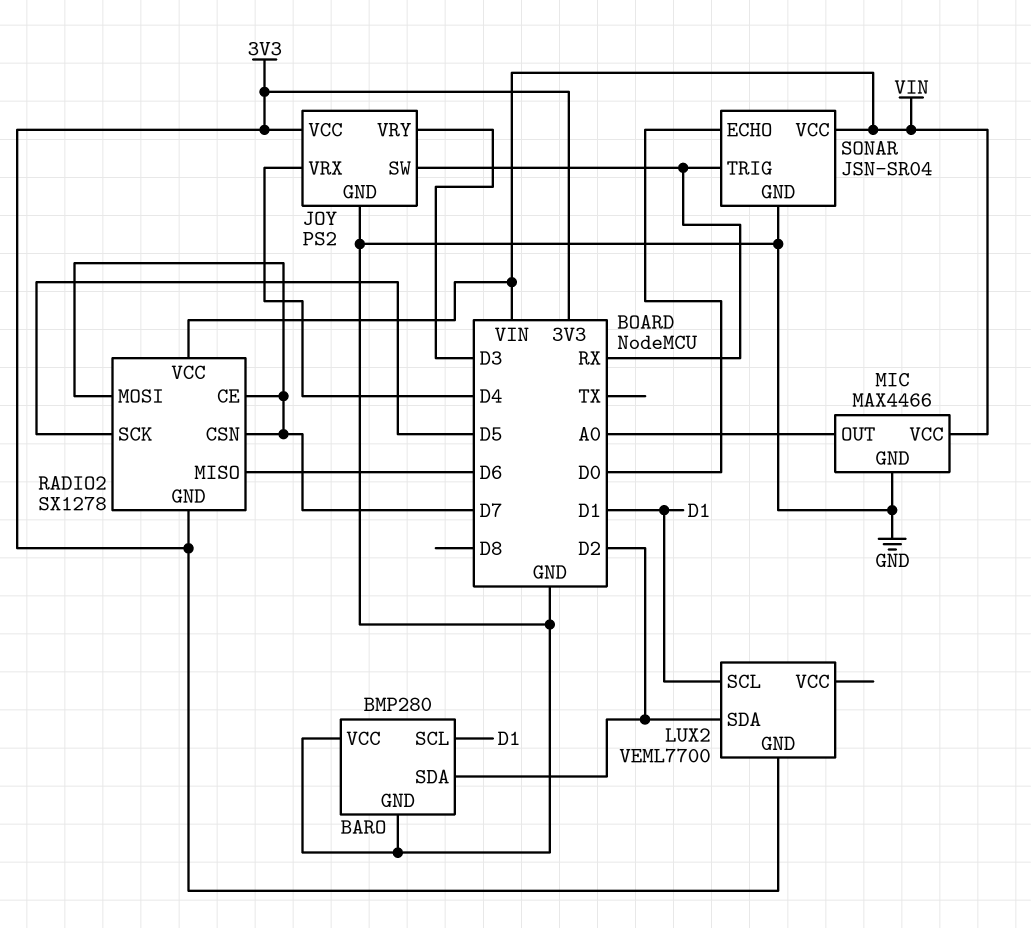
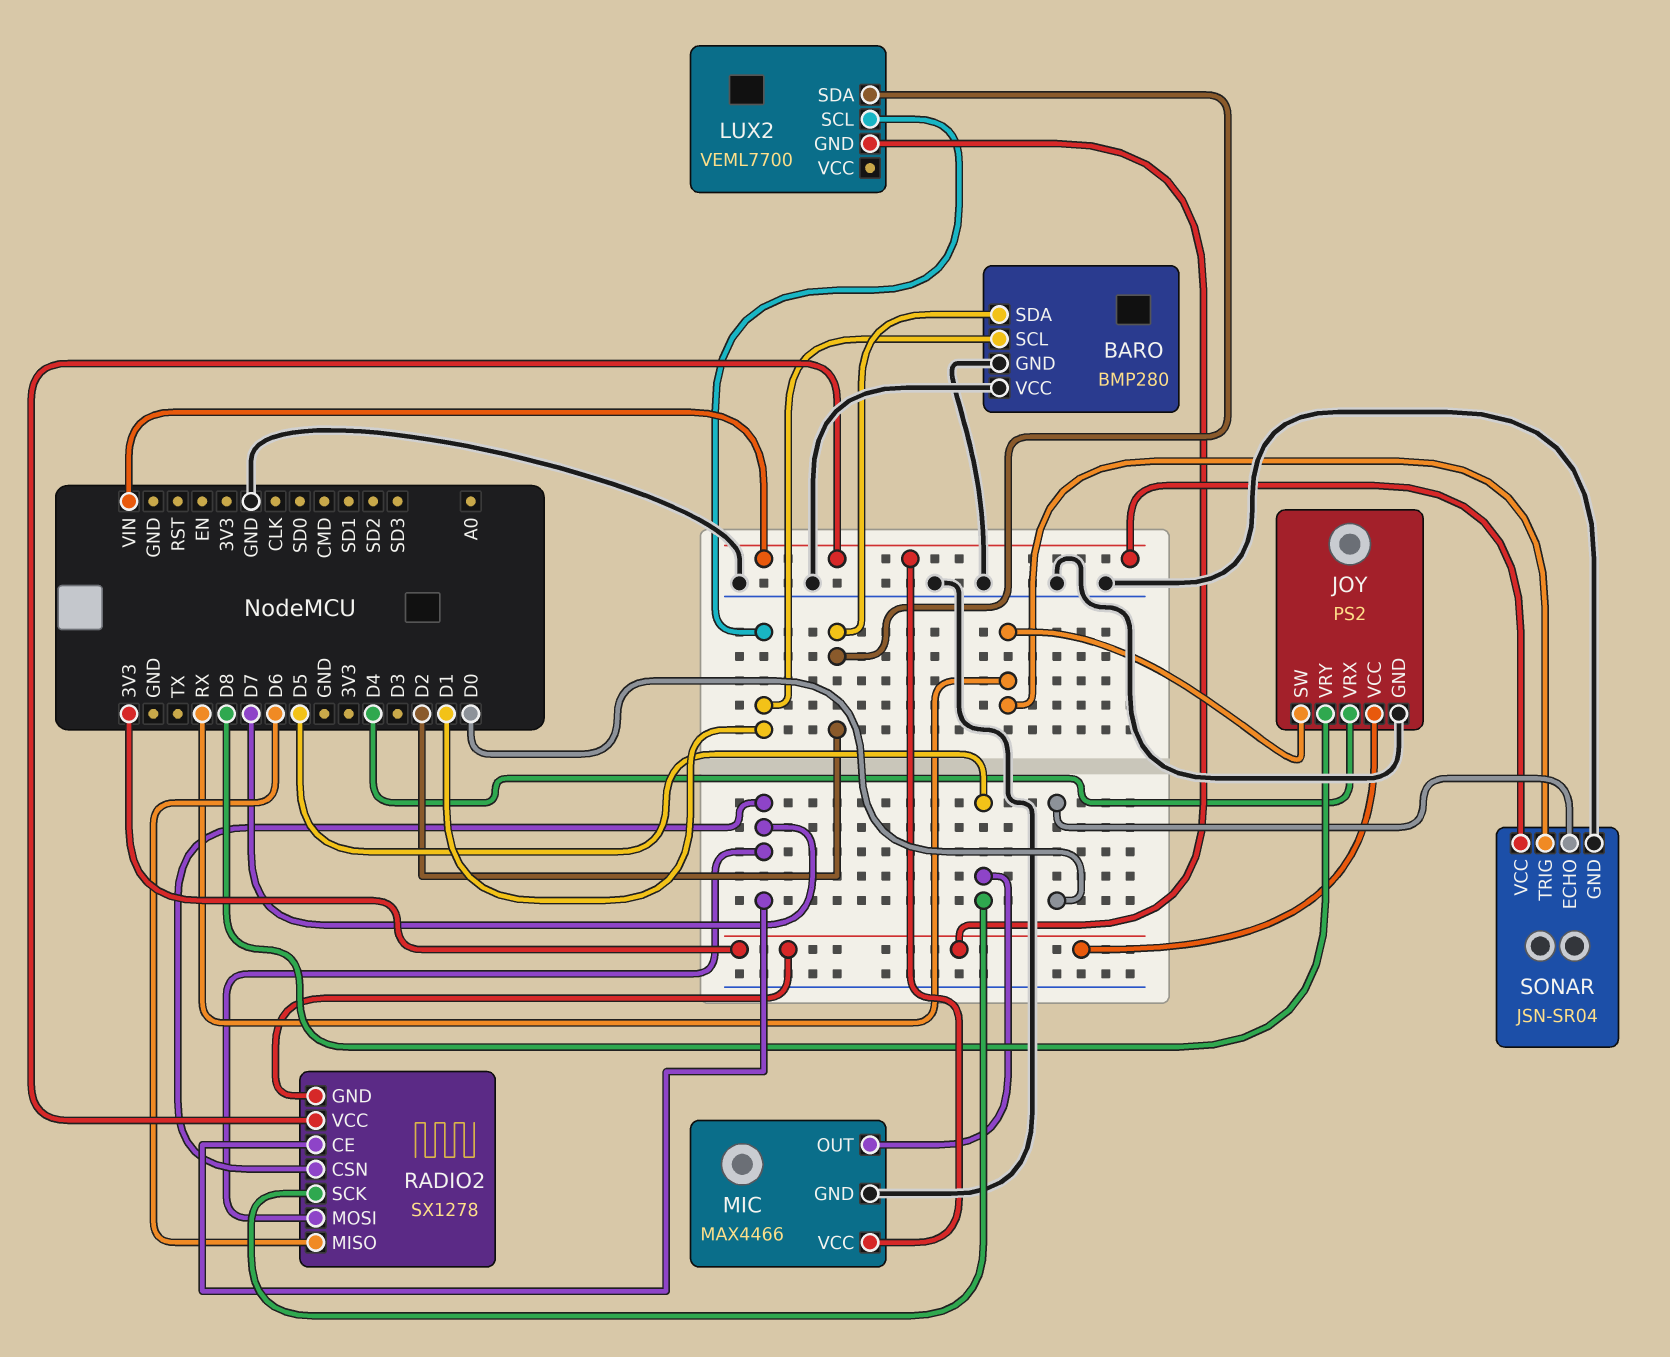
JOY pin VRY: D3 -> D8
MIC pin OUT: A0 -> D5

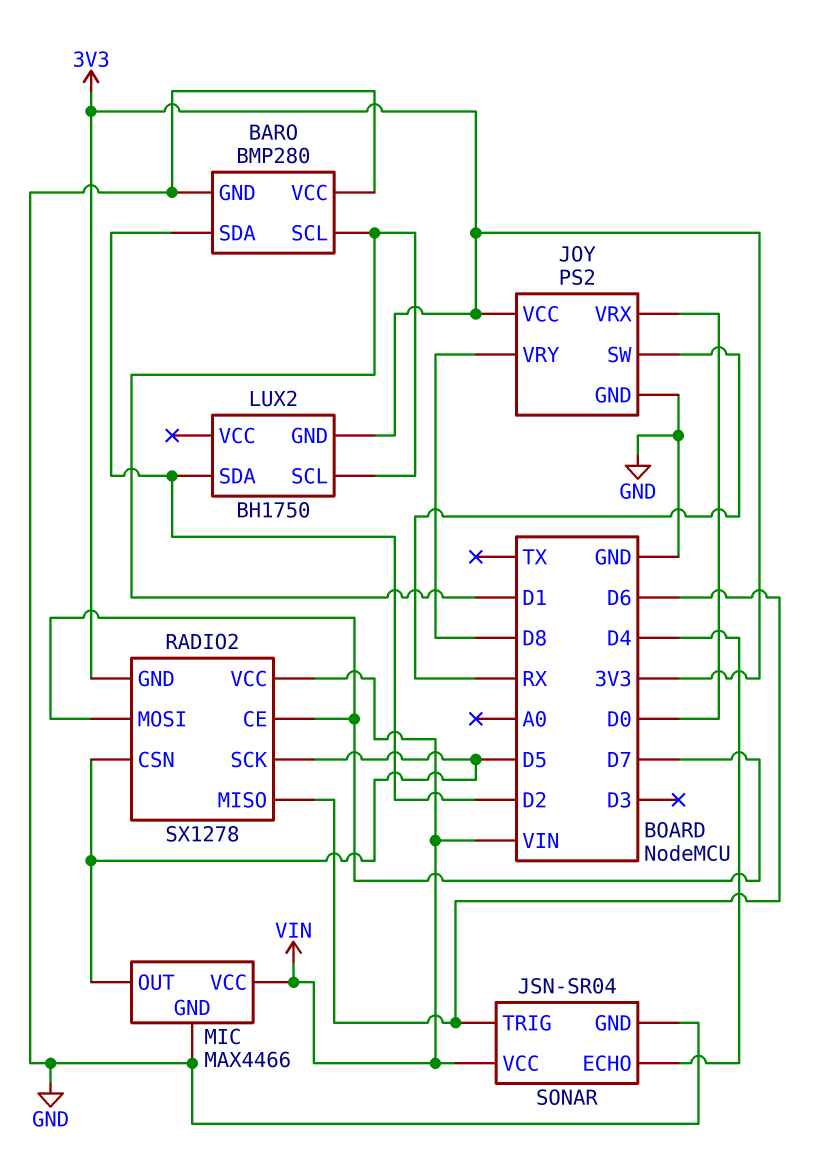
JOY pin VRX: D4 -> D0
LUX2: VEML7700 -> BH1750
RADIO2 pin CSN: D7 -> D5
SONAR pin ECHO: D0 -> D4
SONAR pin TRIG: RX -> D6

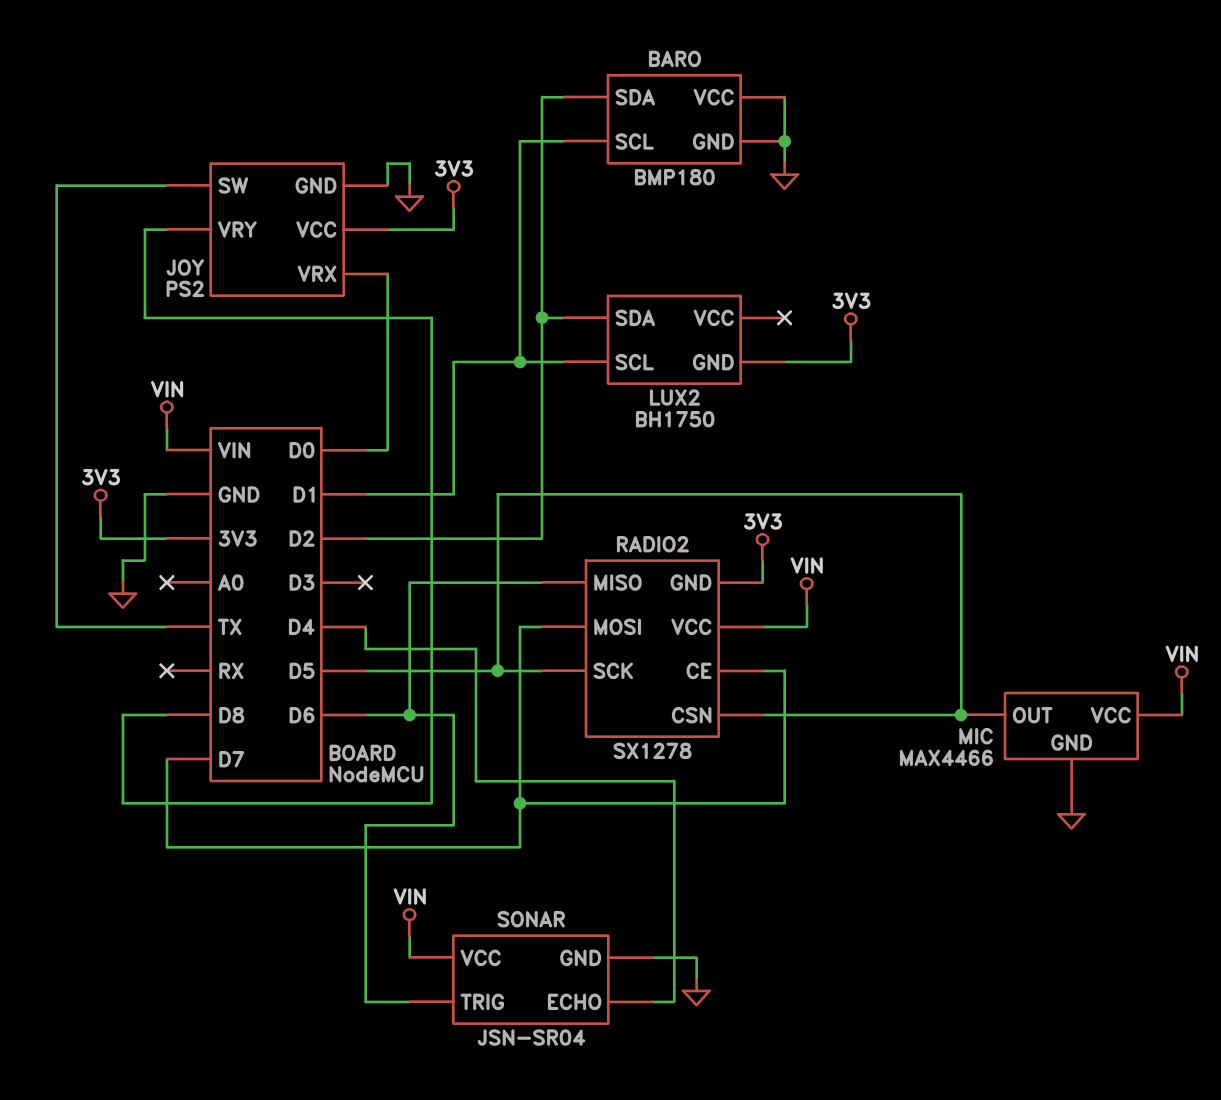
BARO: BMP280 -> BMP180
JOY pin SW: RX -> TX

